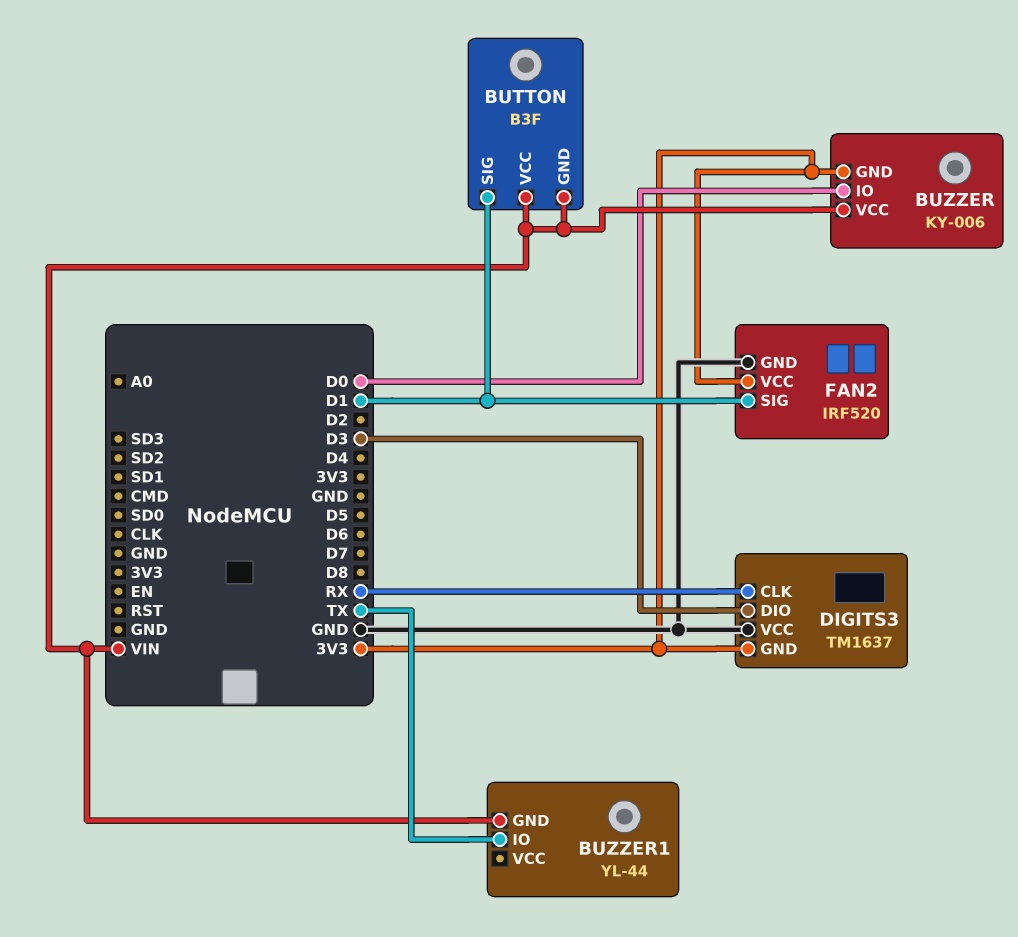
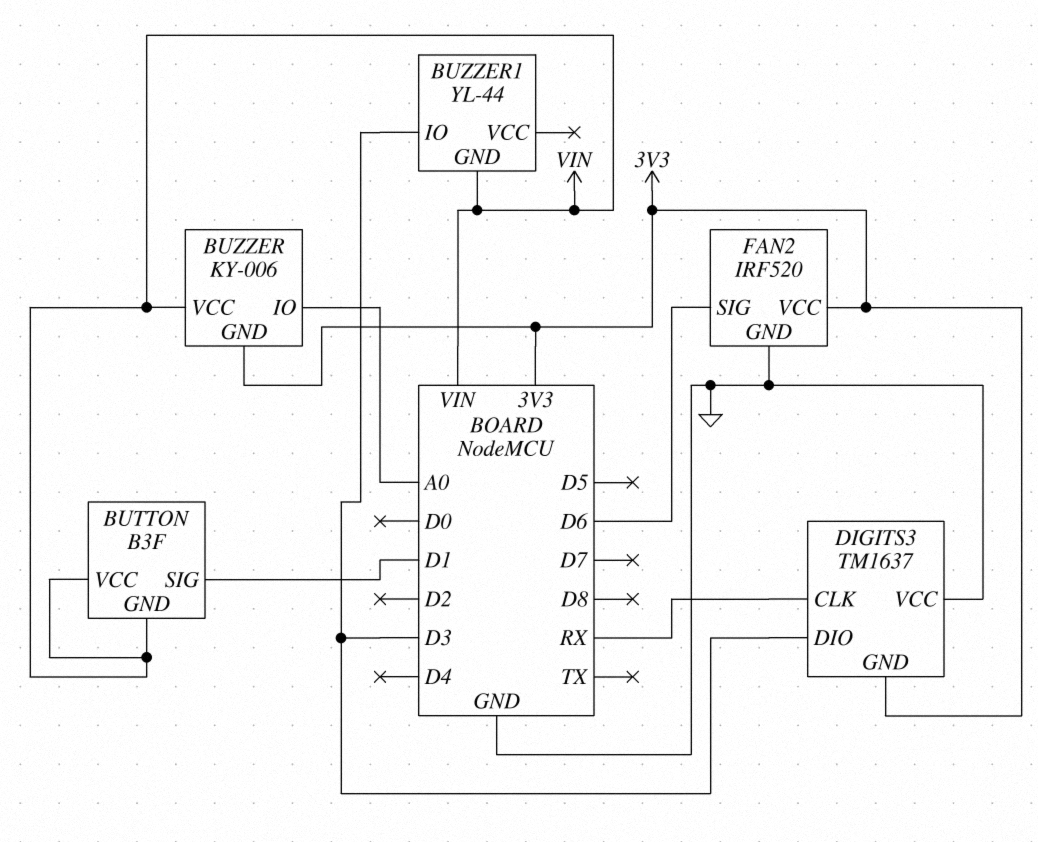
BUZZER pin IO: D0 -> A0
BUZZER1 pin IO: TX -> D3
FAN2 pin SIG: D1 -> D6

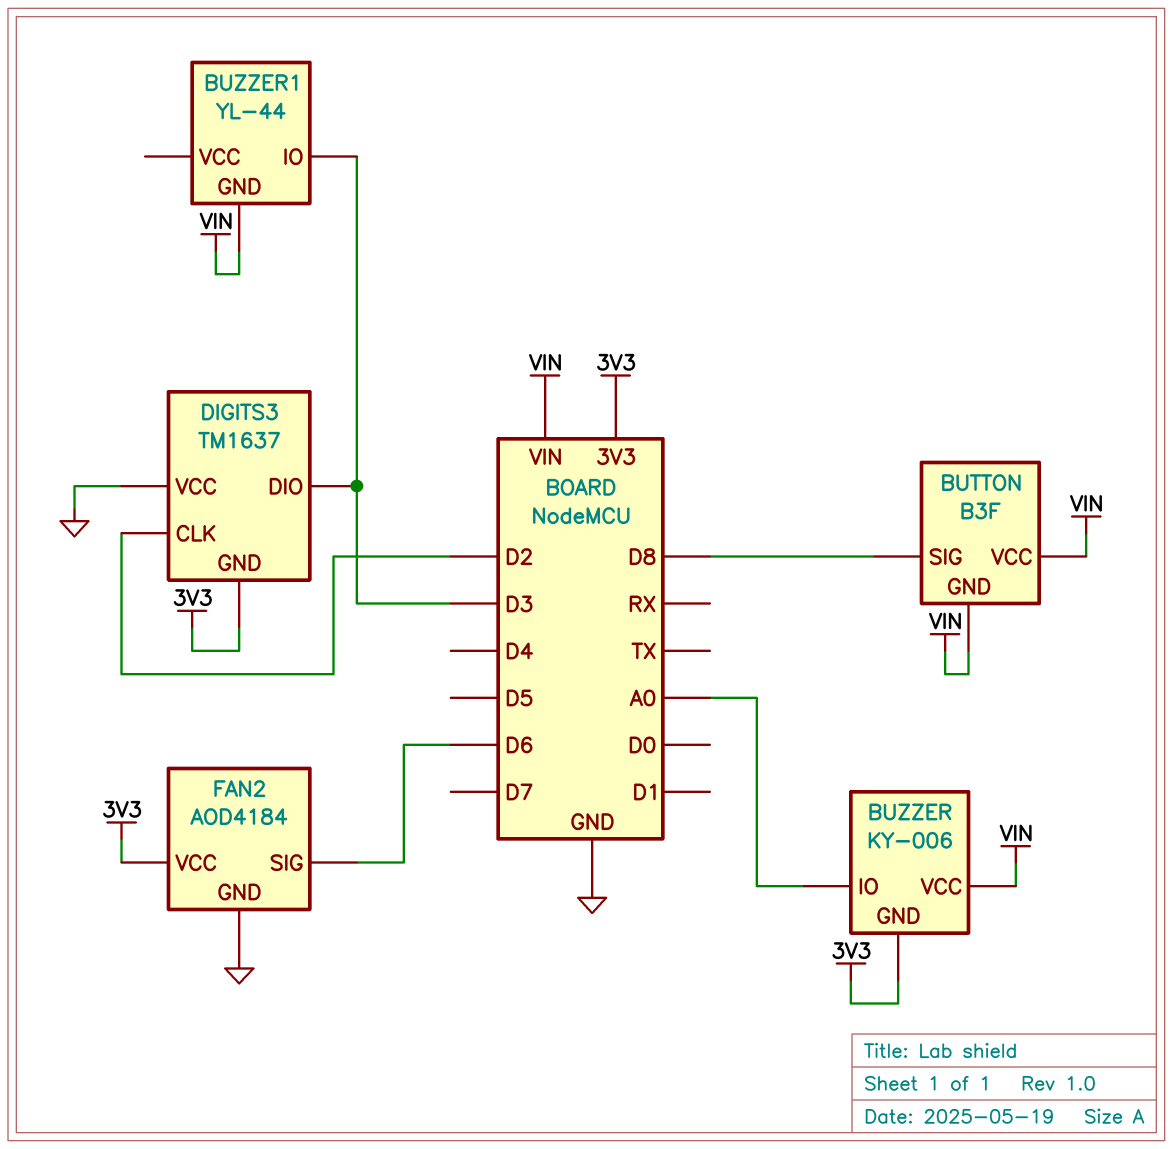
BUTTON pin SIG: D1 -> D8
DIGITS3 pin CLK: RX -> D2
FAN2: IRF520 -> AOD4184

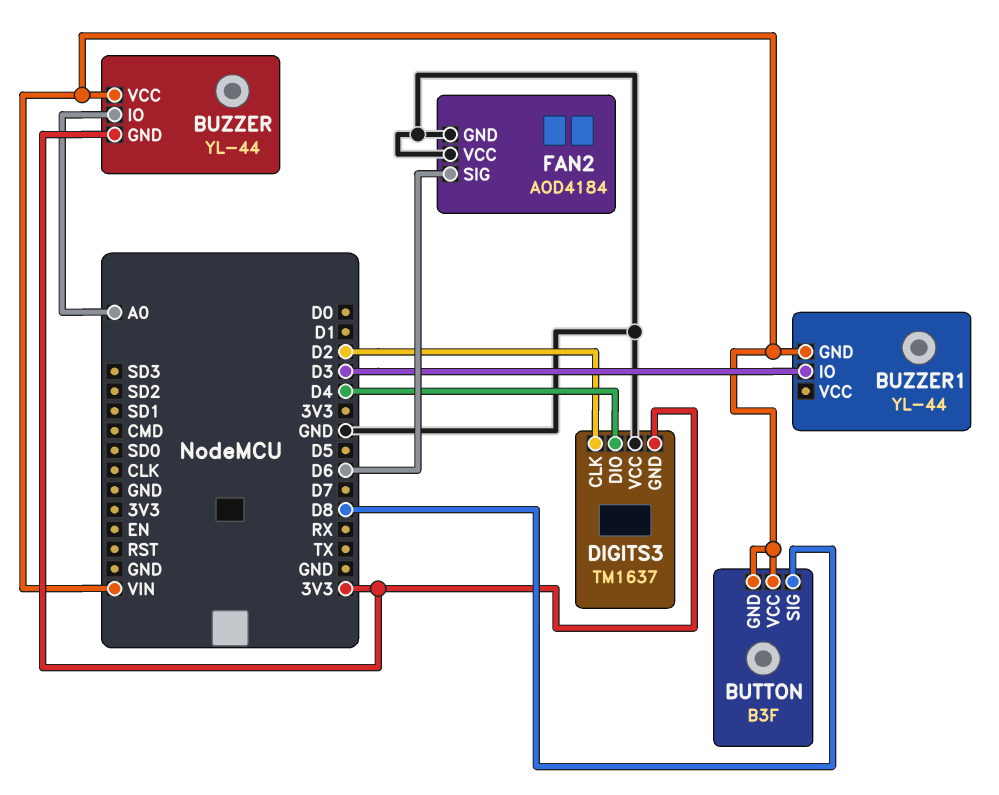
BUZZER: KY-006 -> YL-44
DIGITS3 pin DIO: D3 -> D4
FAN2 pin VCC: 3V3 -> GND

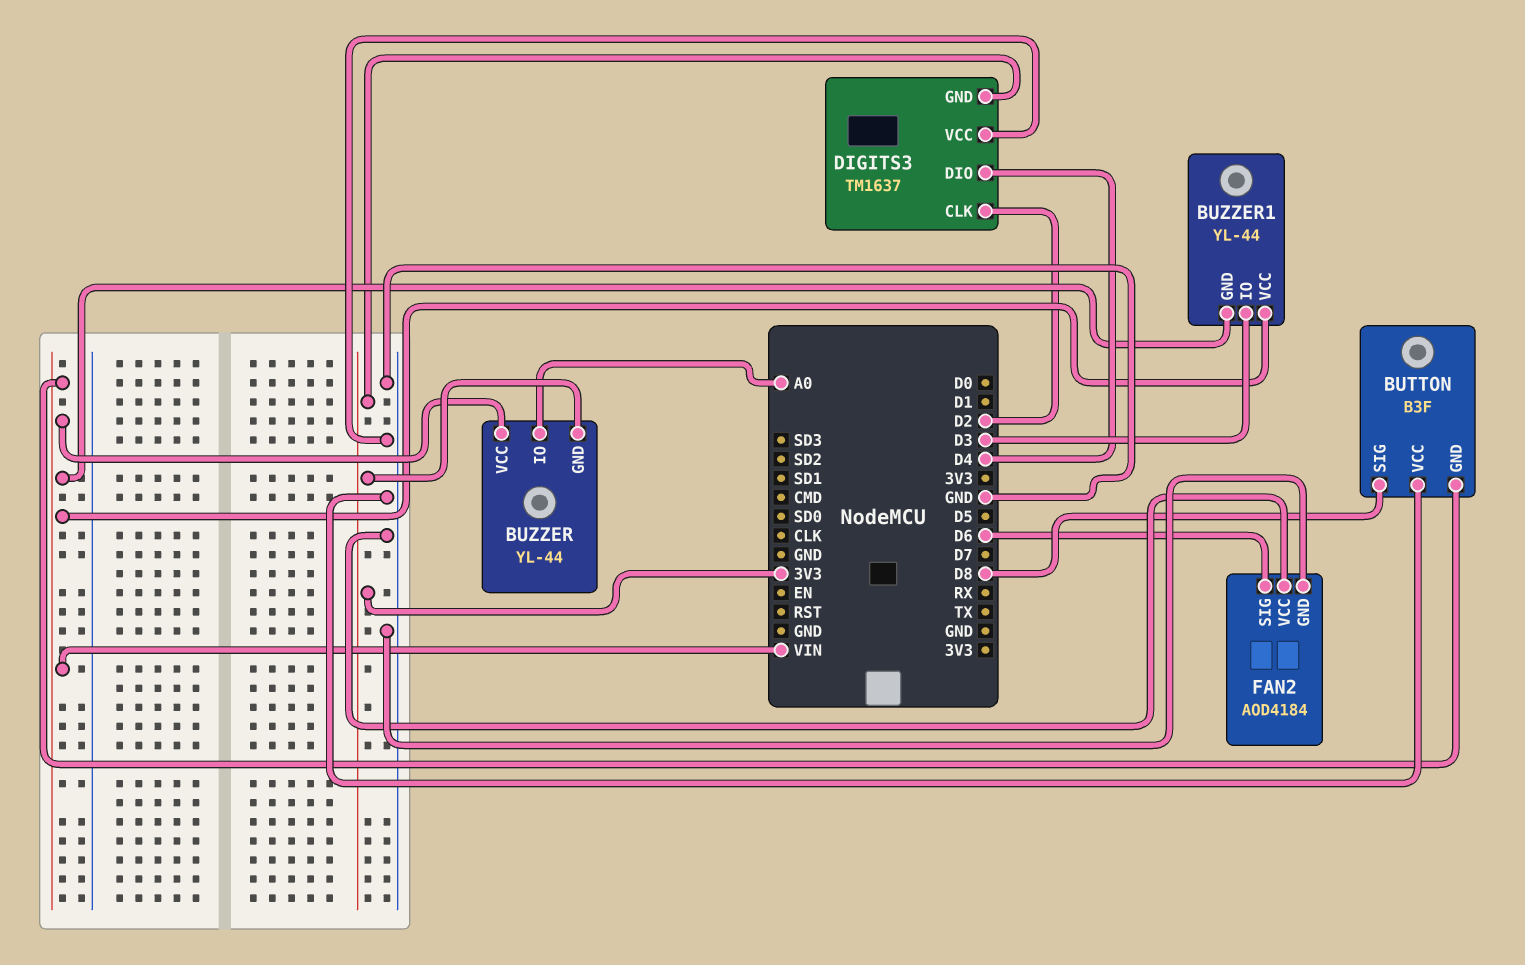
BUTTON pin VCC: VIN -> GND
BUZZER1 pin VCC: none -> VIN

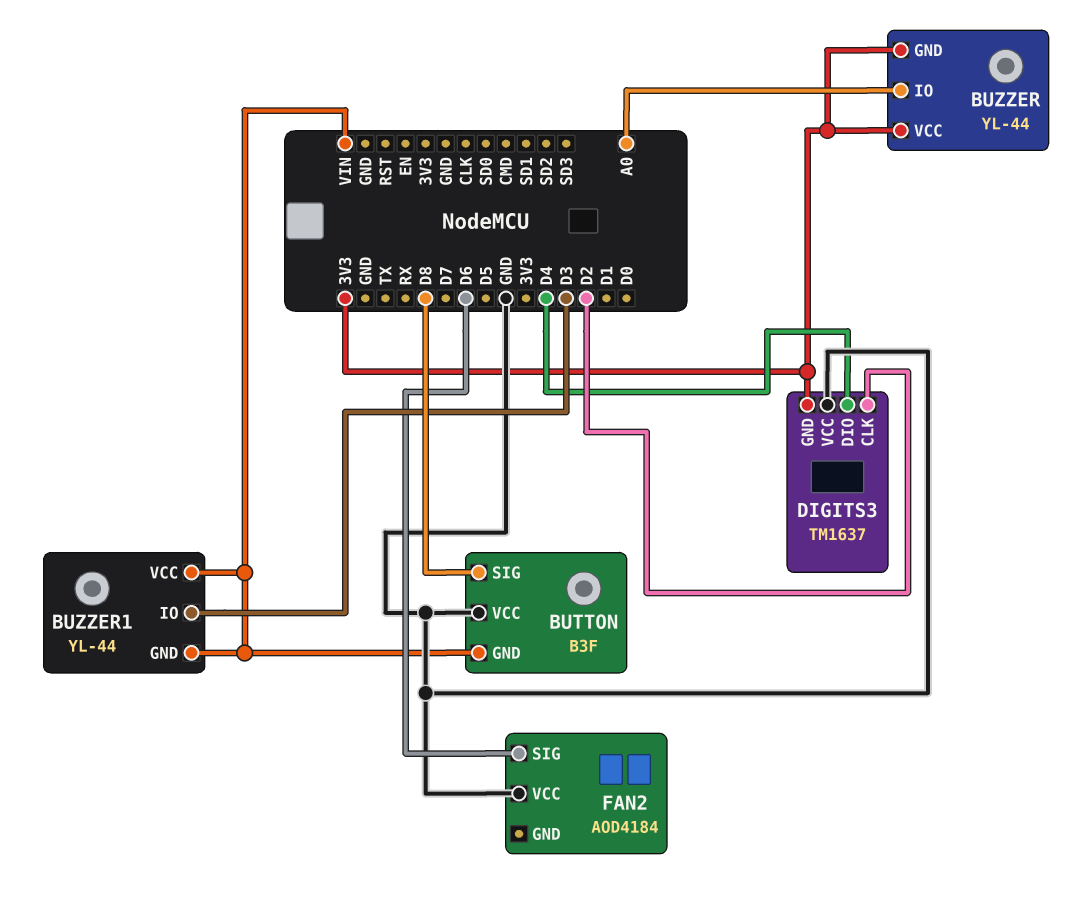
BUZZER pin VCC: VIN -> 3V3
FAN2 pin GND: GND -> none

